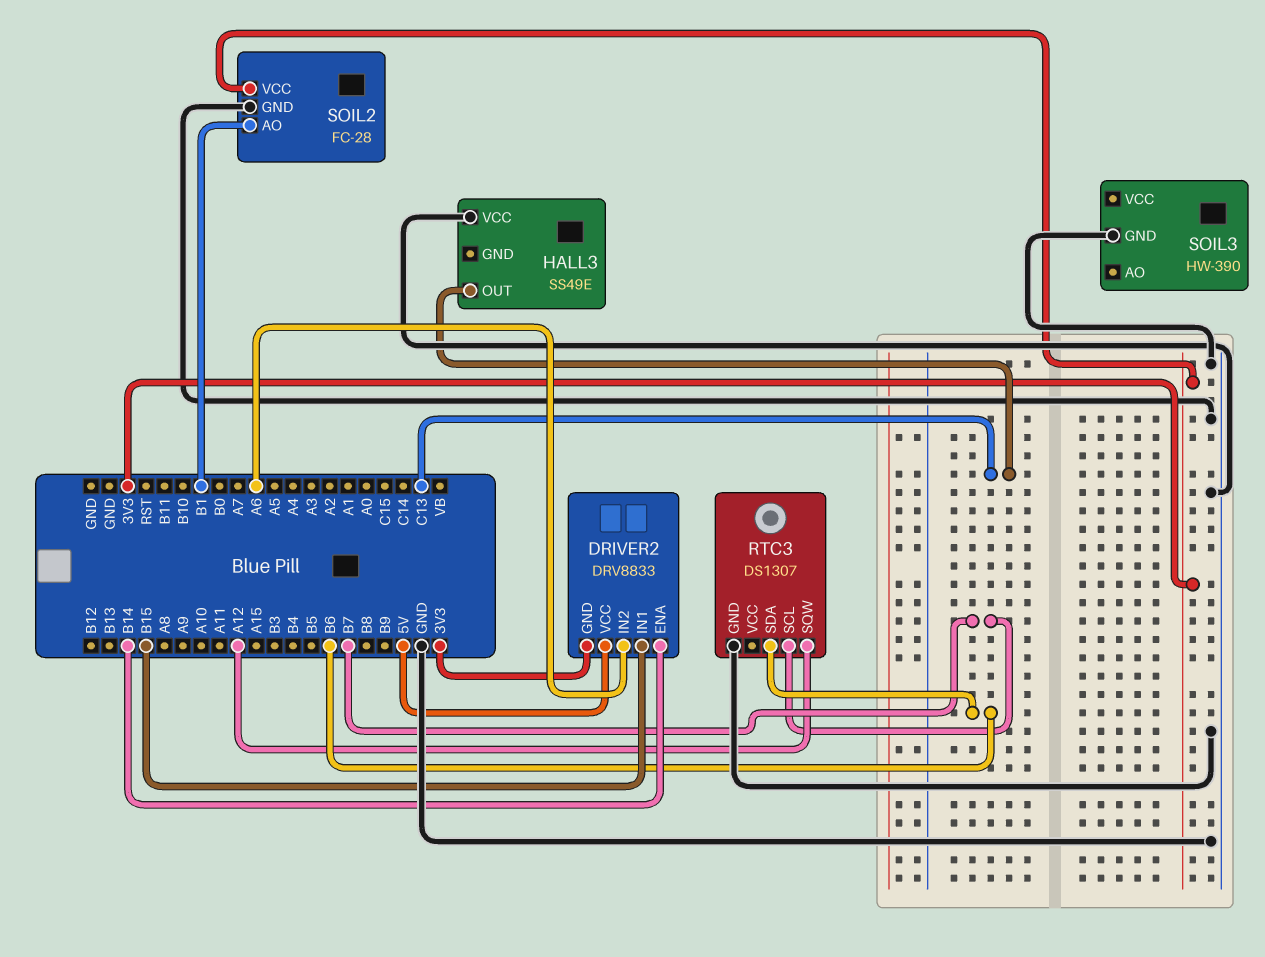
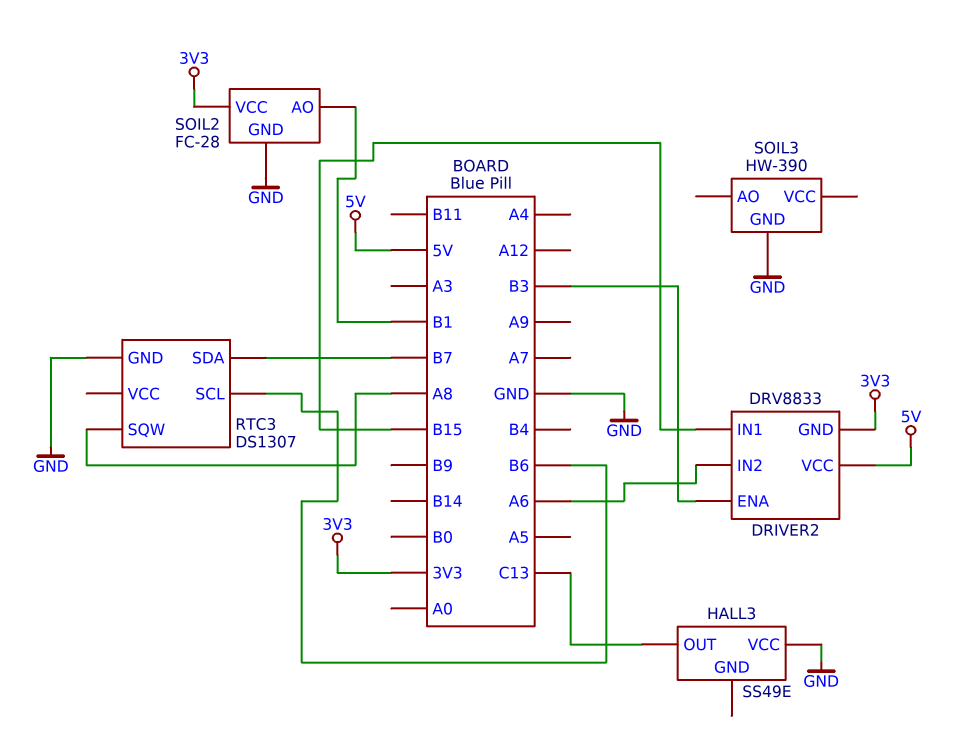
DRIVER2 pin ENA: B14 -> B3
RTC3 pin SCL: B7 -> B6
RTC3 pin SDA: B6 -> B7
RTC3 pin SQW: A12 -> A8

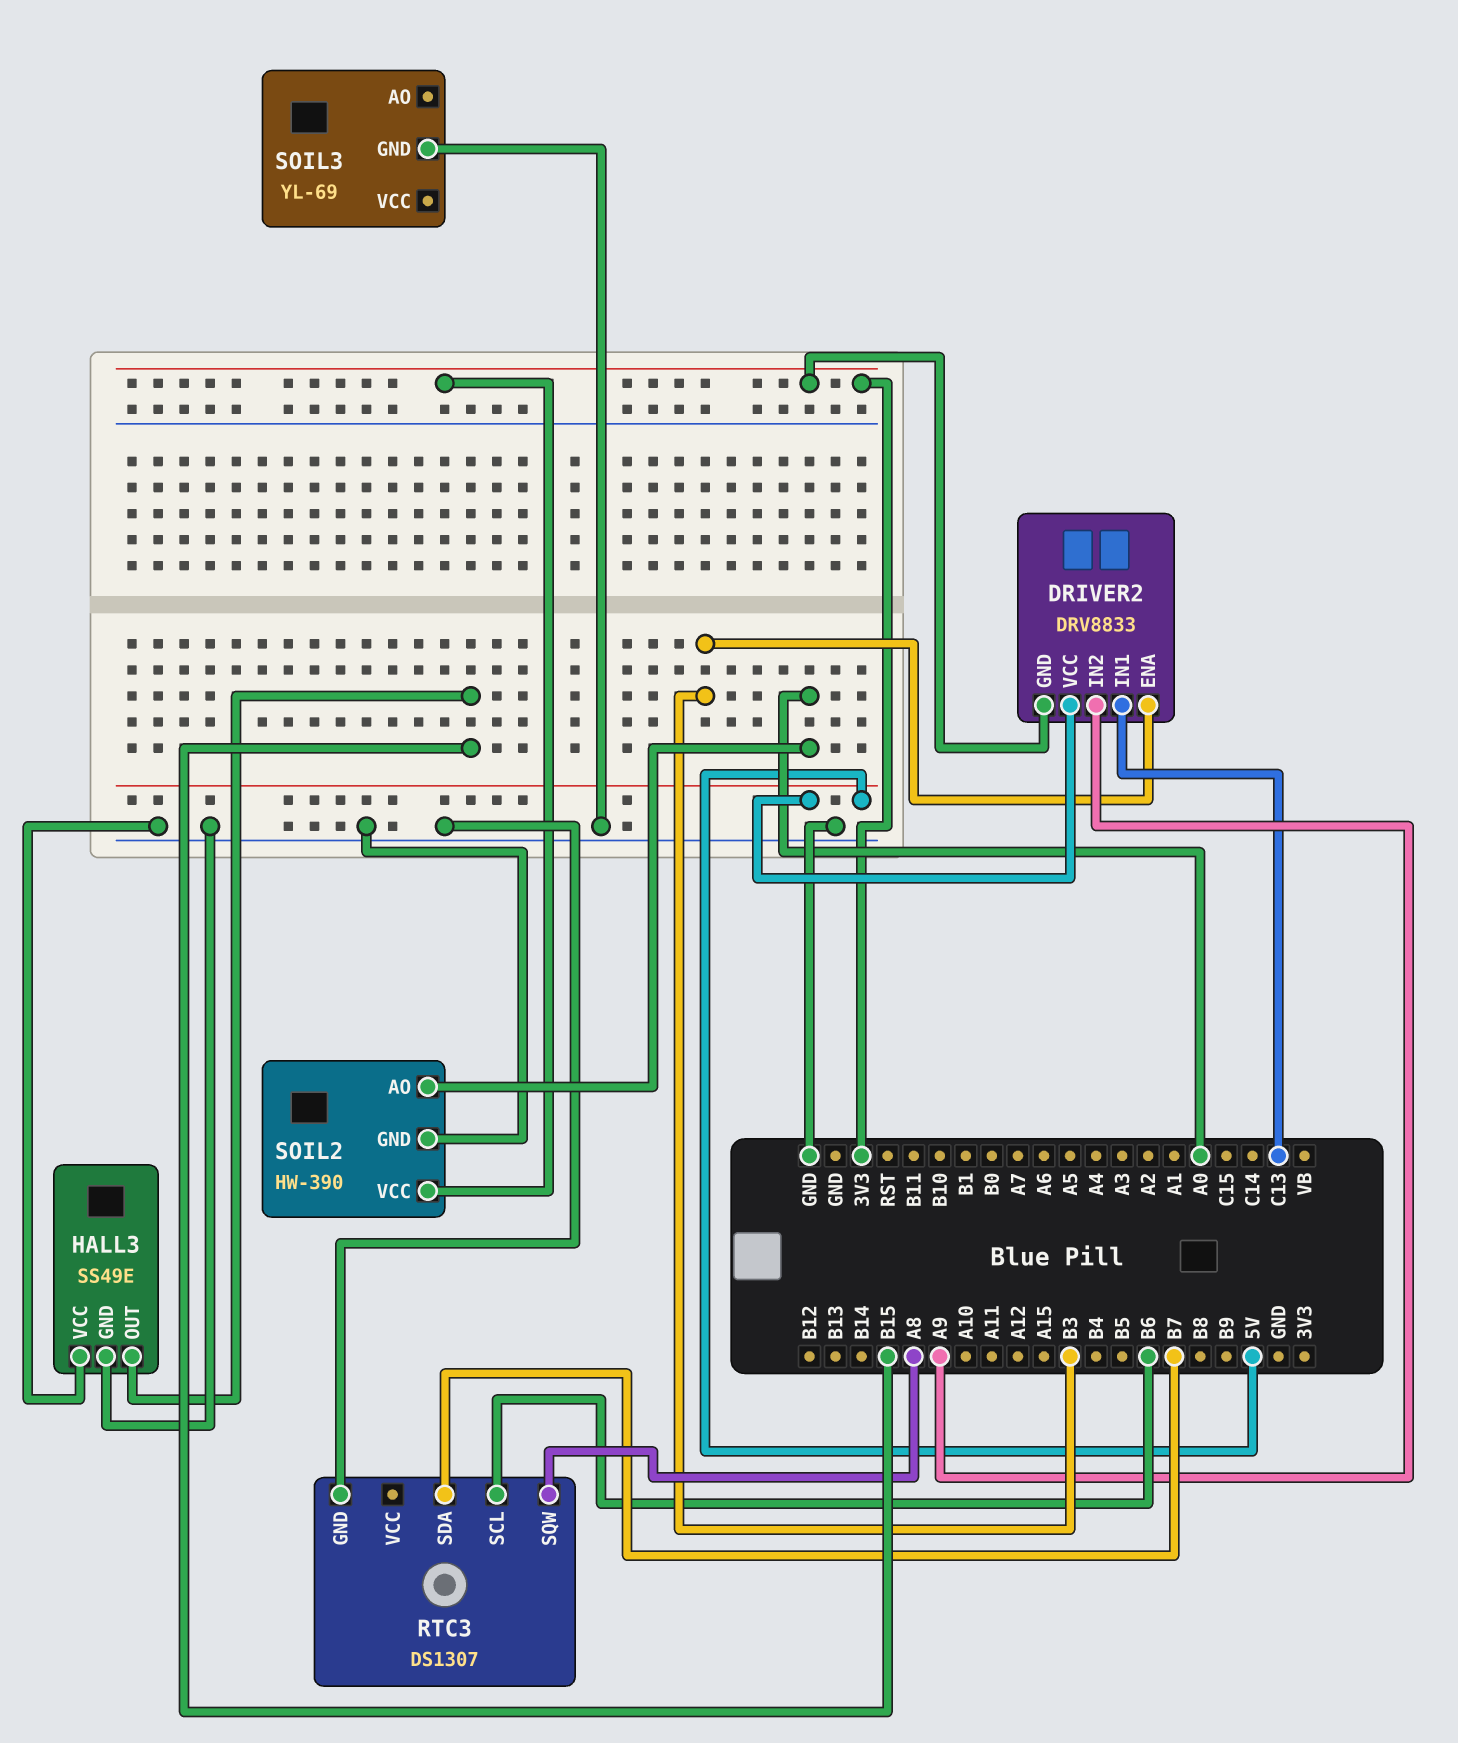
DRIVER2 pin IN1: B15 -> C13
DRIVER2 pin IN2: A6 -> A9
HALL3 pin GND: none -> GND
HALL3 pin OUT: C13 -> B15
SOIL2: FC-28 -> HW-390
SOIL2 pin AO: B1 -> A0
SOIL3: HW-390 -> YL-69

